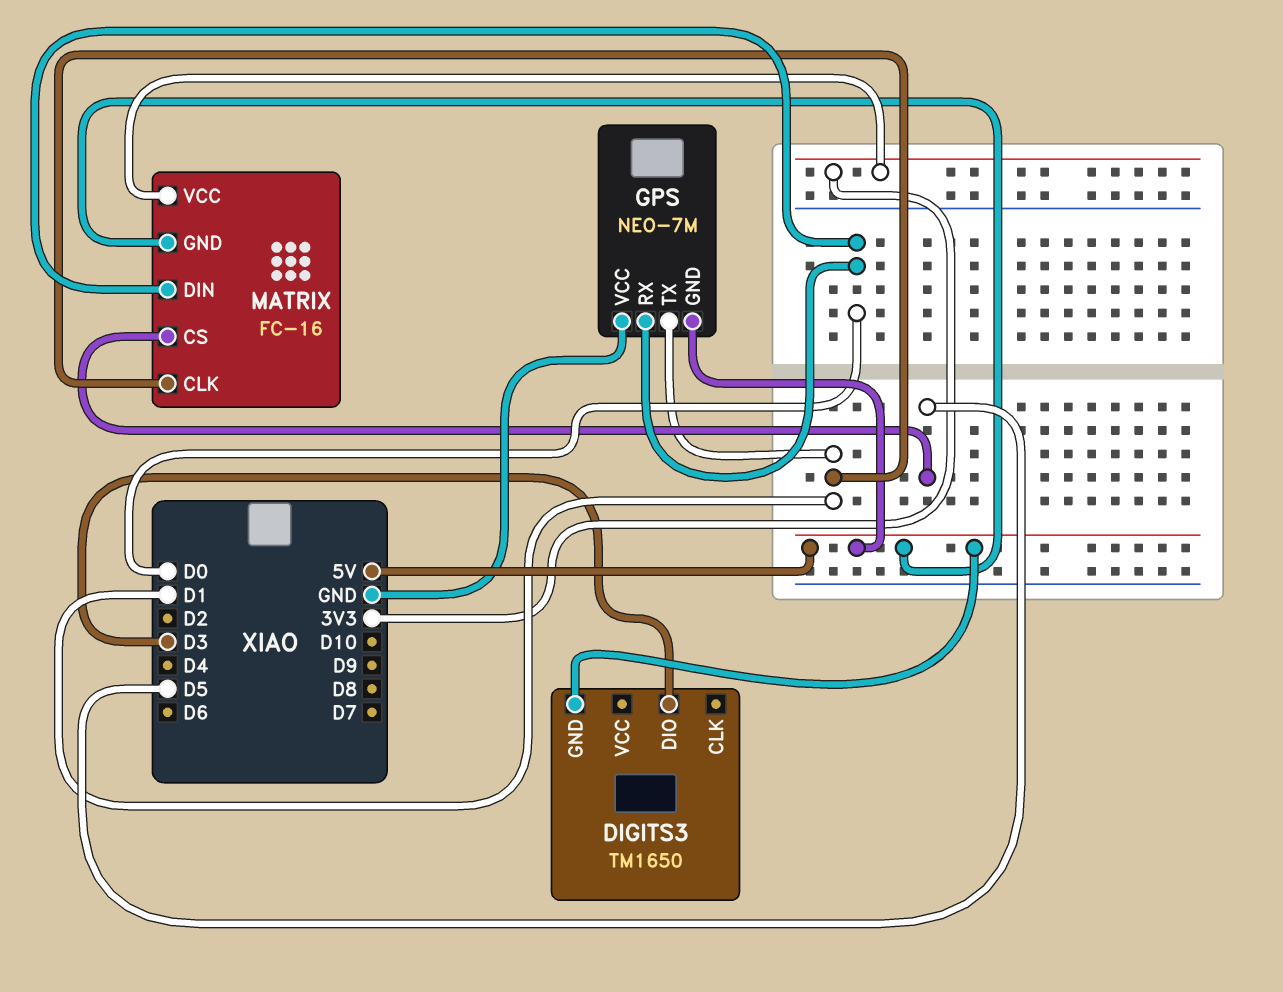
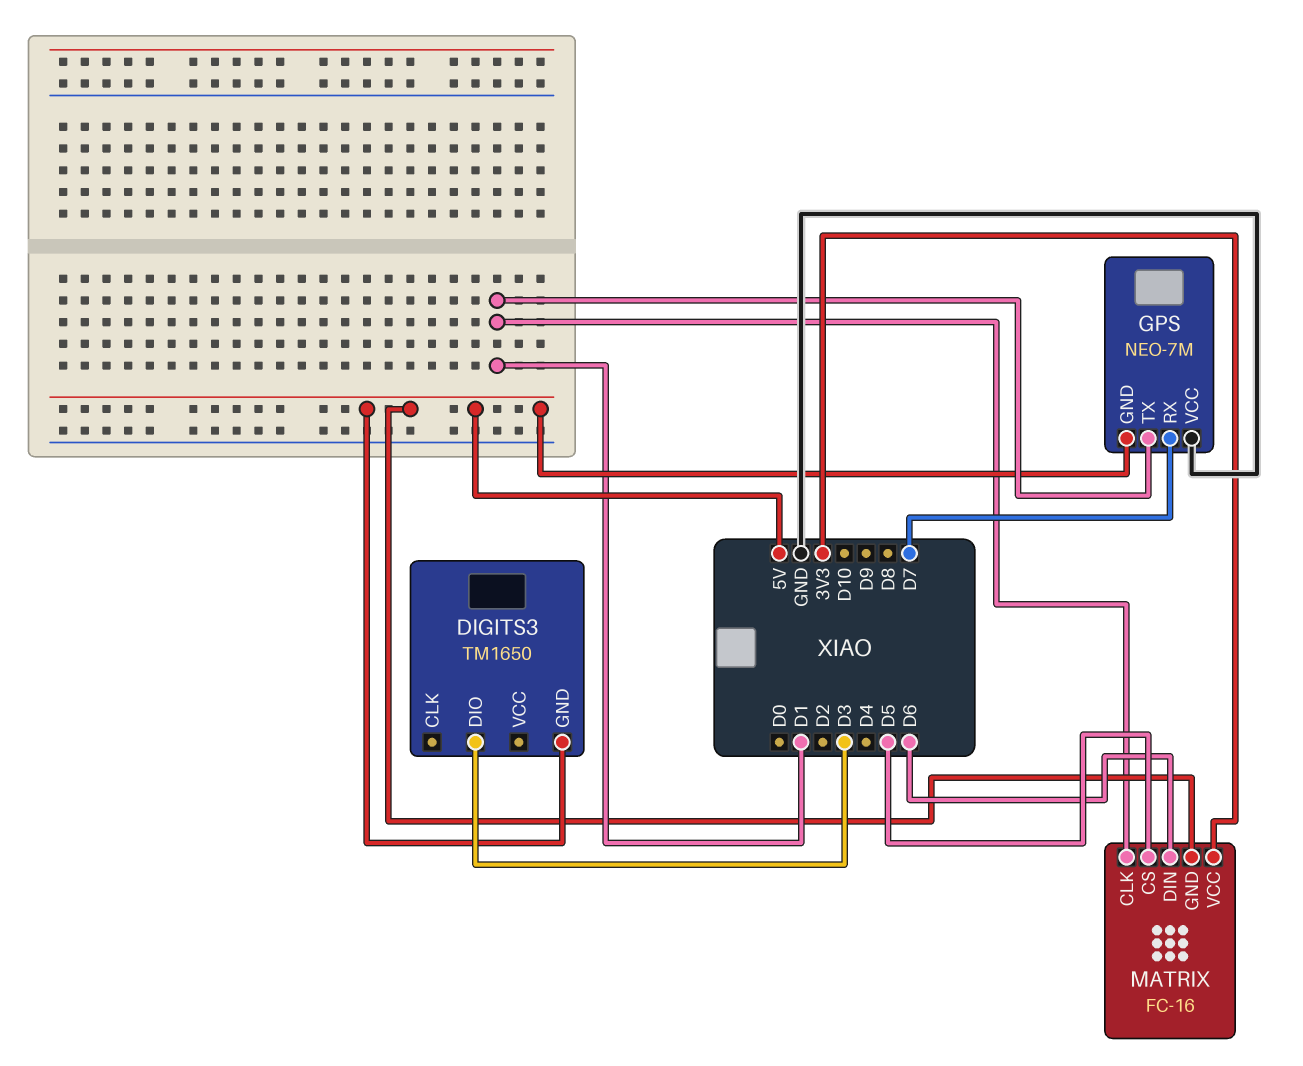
GPS pin RX: D0 -> D7
MATRIX pin DIN: D0 -> D6

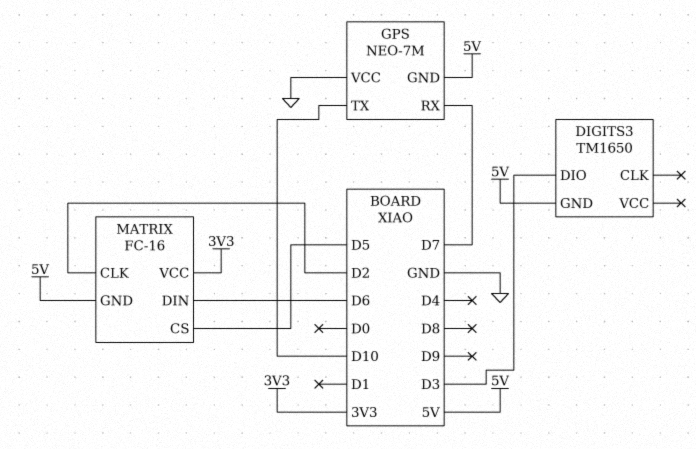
GPS pin TX: D1 -> D10
MATRIX pin CLK: D1 -> D2

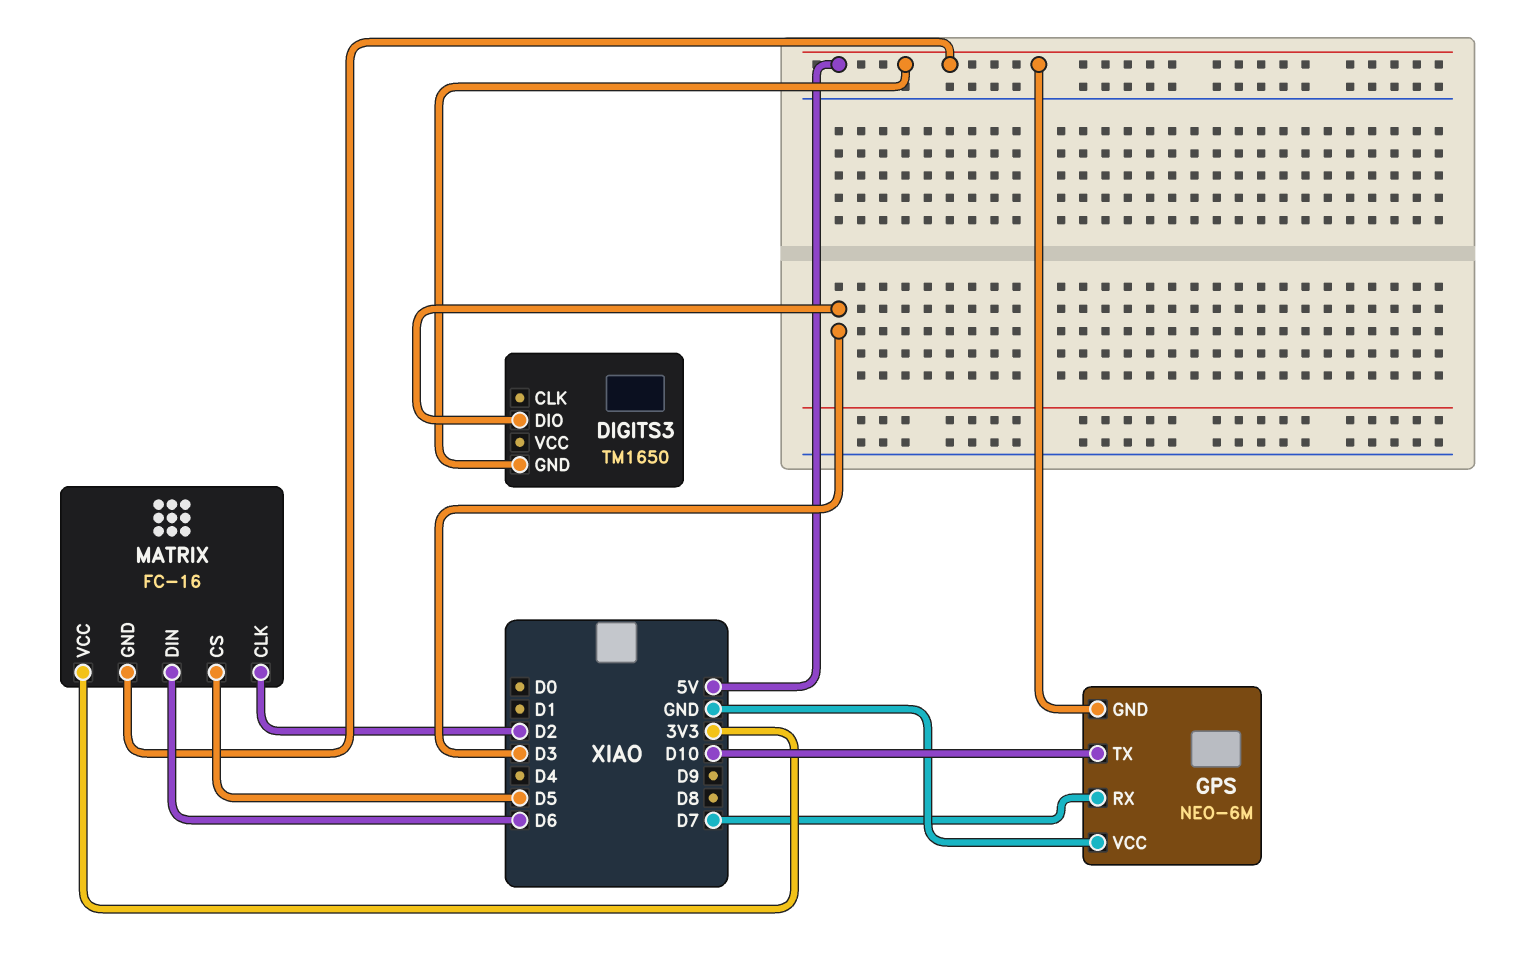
GPS: NEO-7M -> NEO-6M

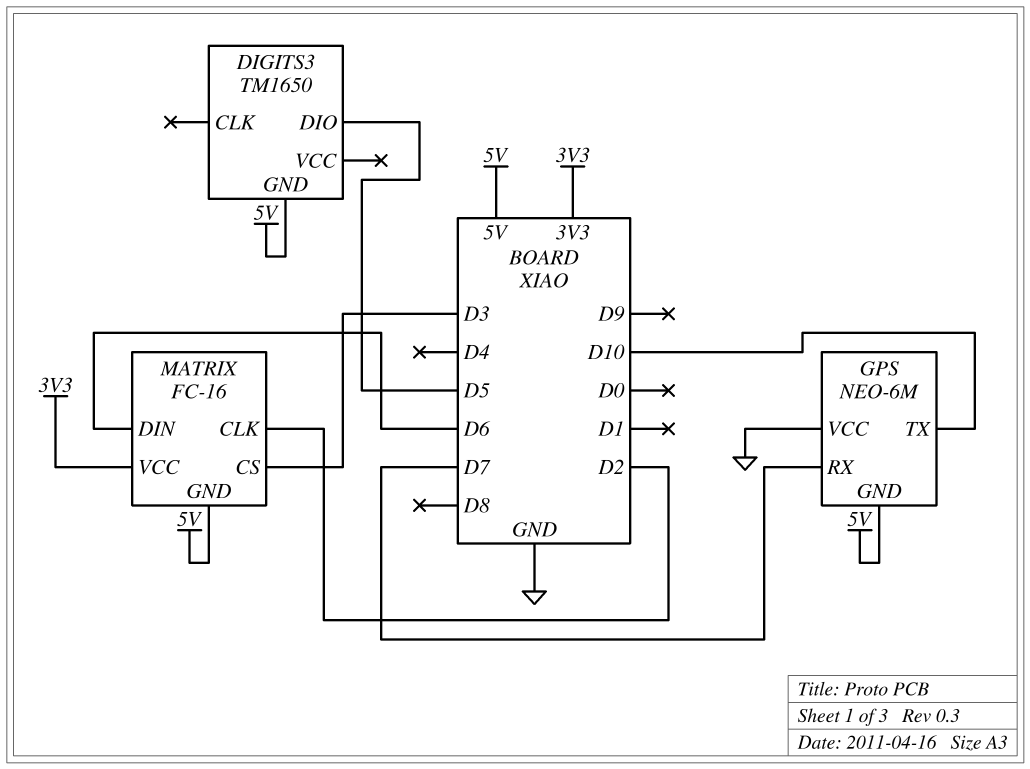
DIGITS3 pin DIO: D3 -> D5
MATRIX pin CS: D5 -> D3

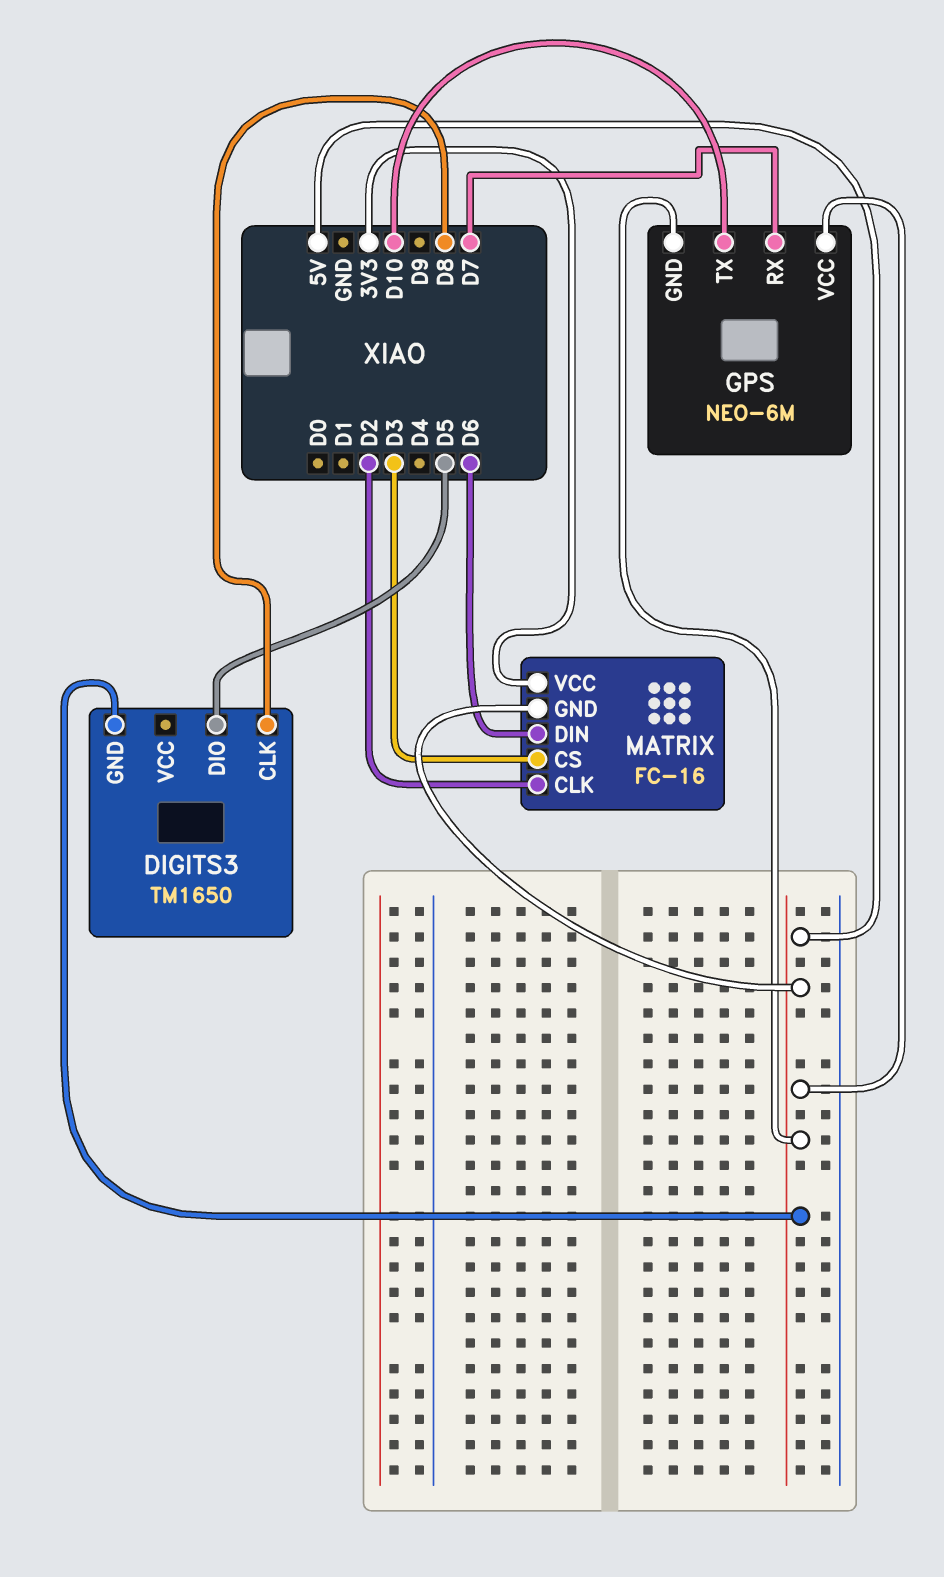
DIGITS3 pin CLK: none -> D8
GPS pin VCC: GND -> 5V

